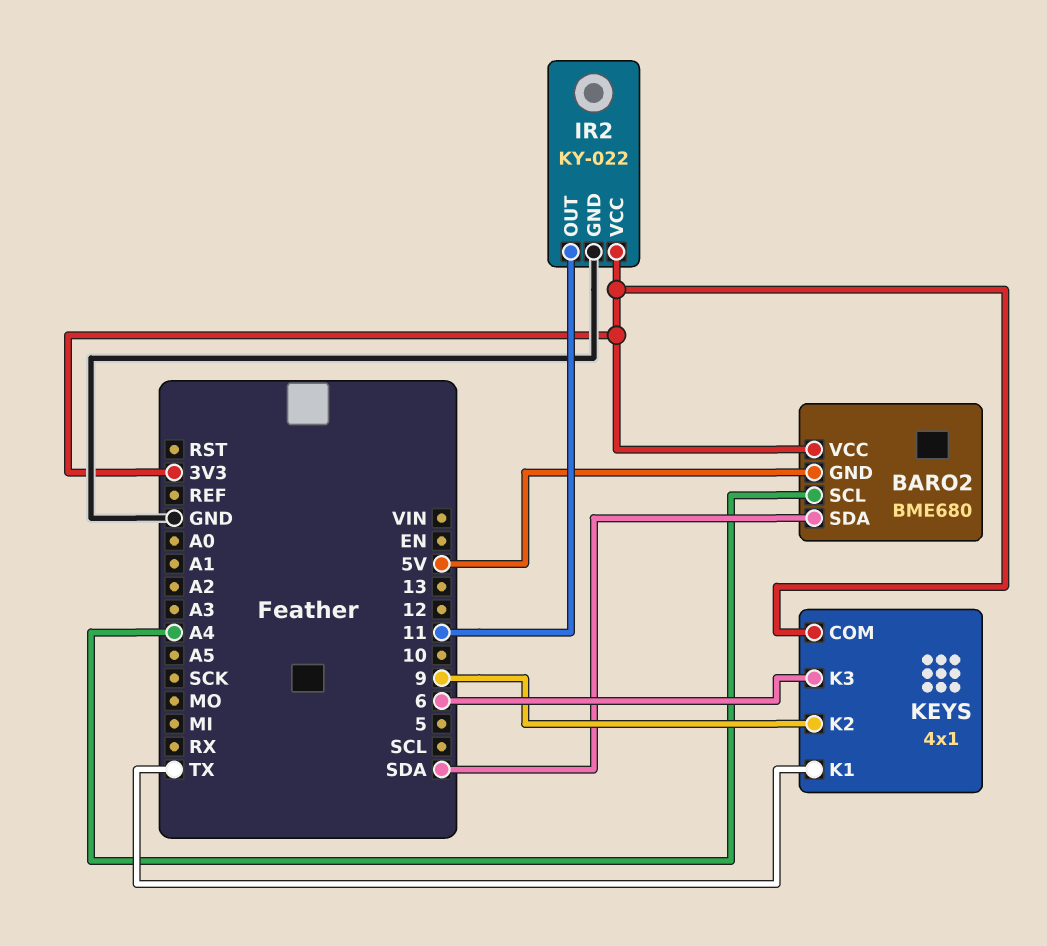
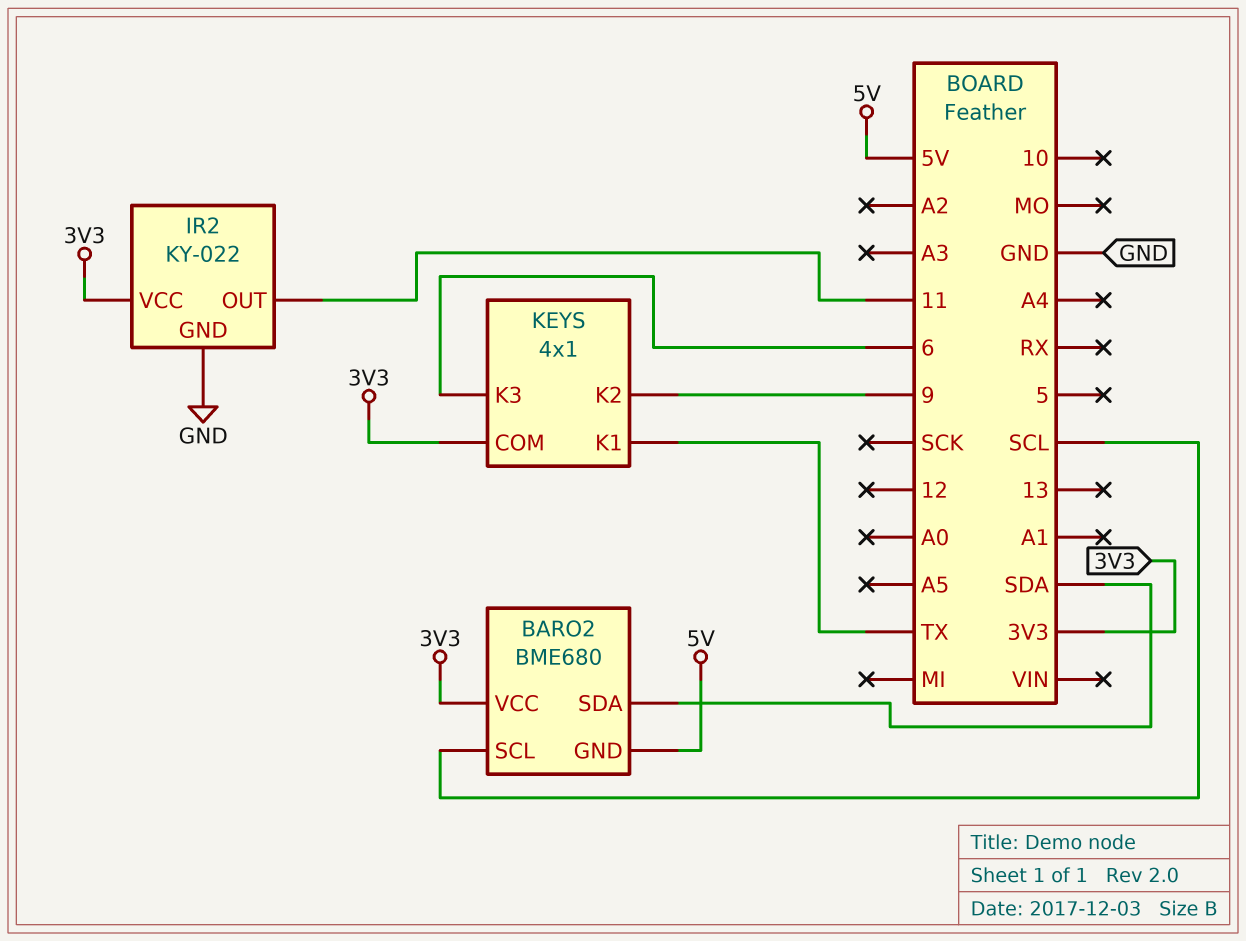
BARO2 pin SCL: A4 -> SCL

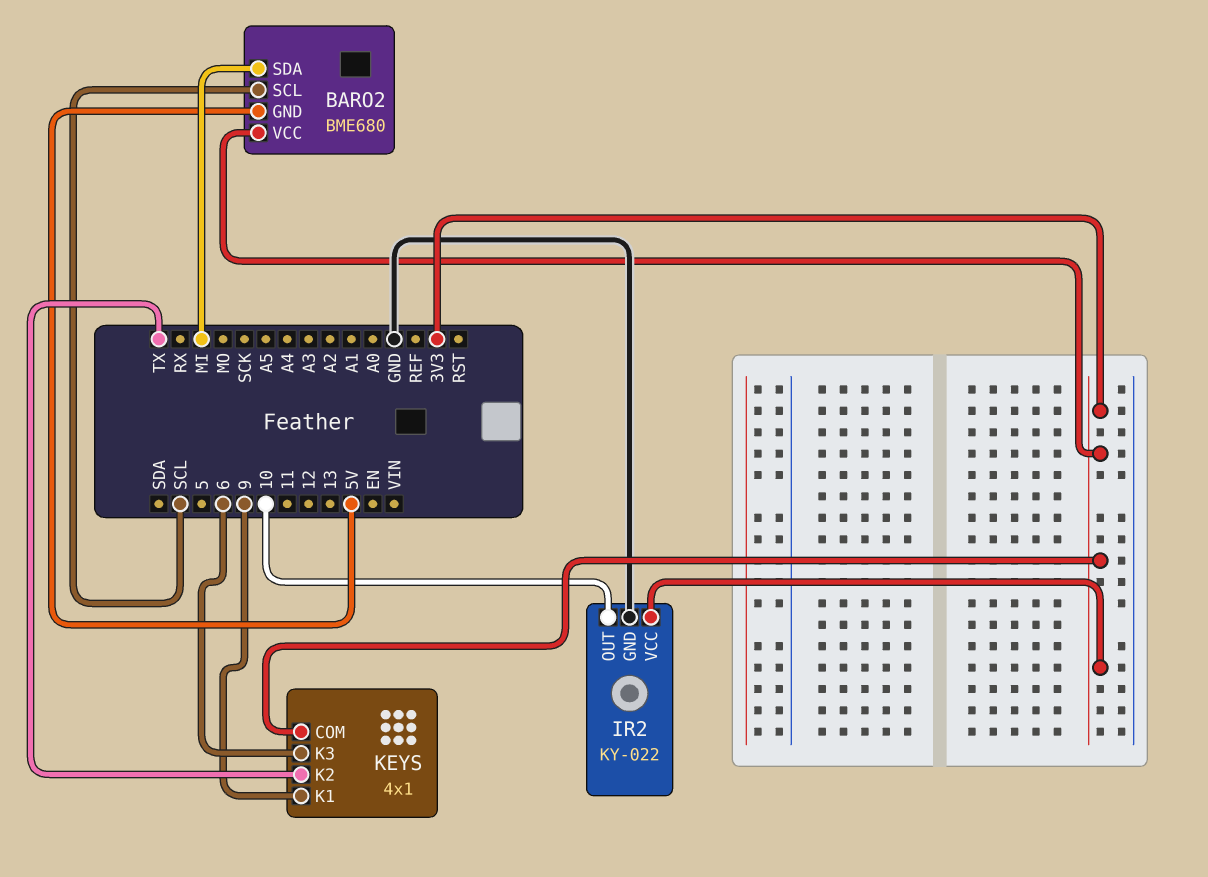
BARO2 pin SDA: SDA -> MI
IR2 pin OUT: 11 -> 10
KEYS pin K1: TX -> 9
KEYS pin K2: 9 -> TX

